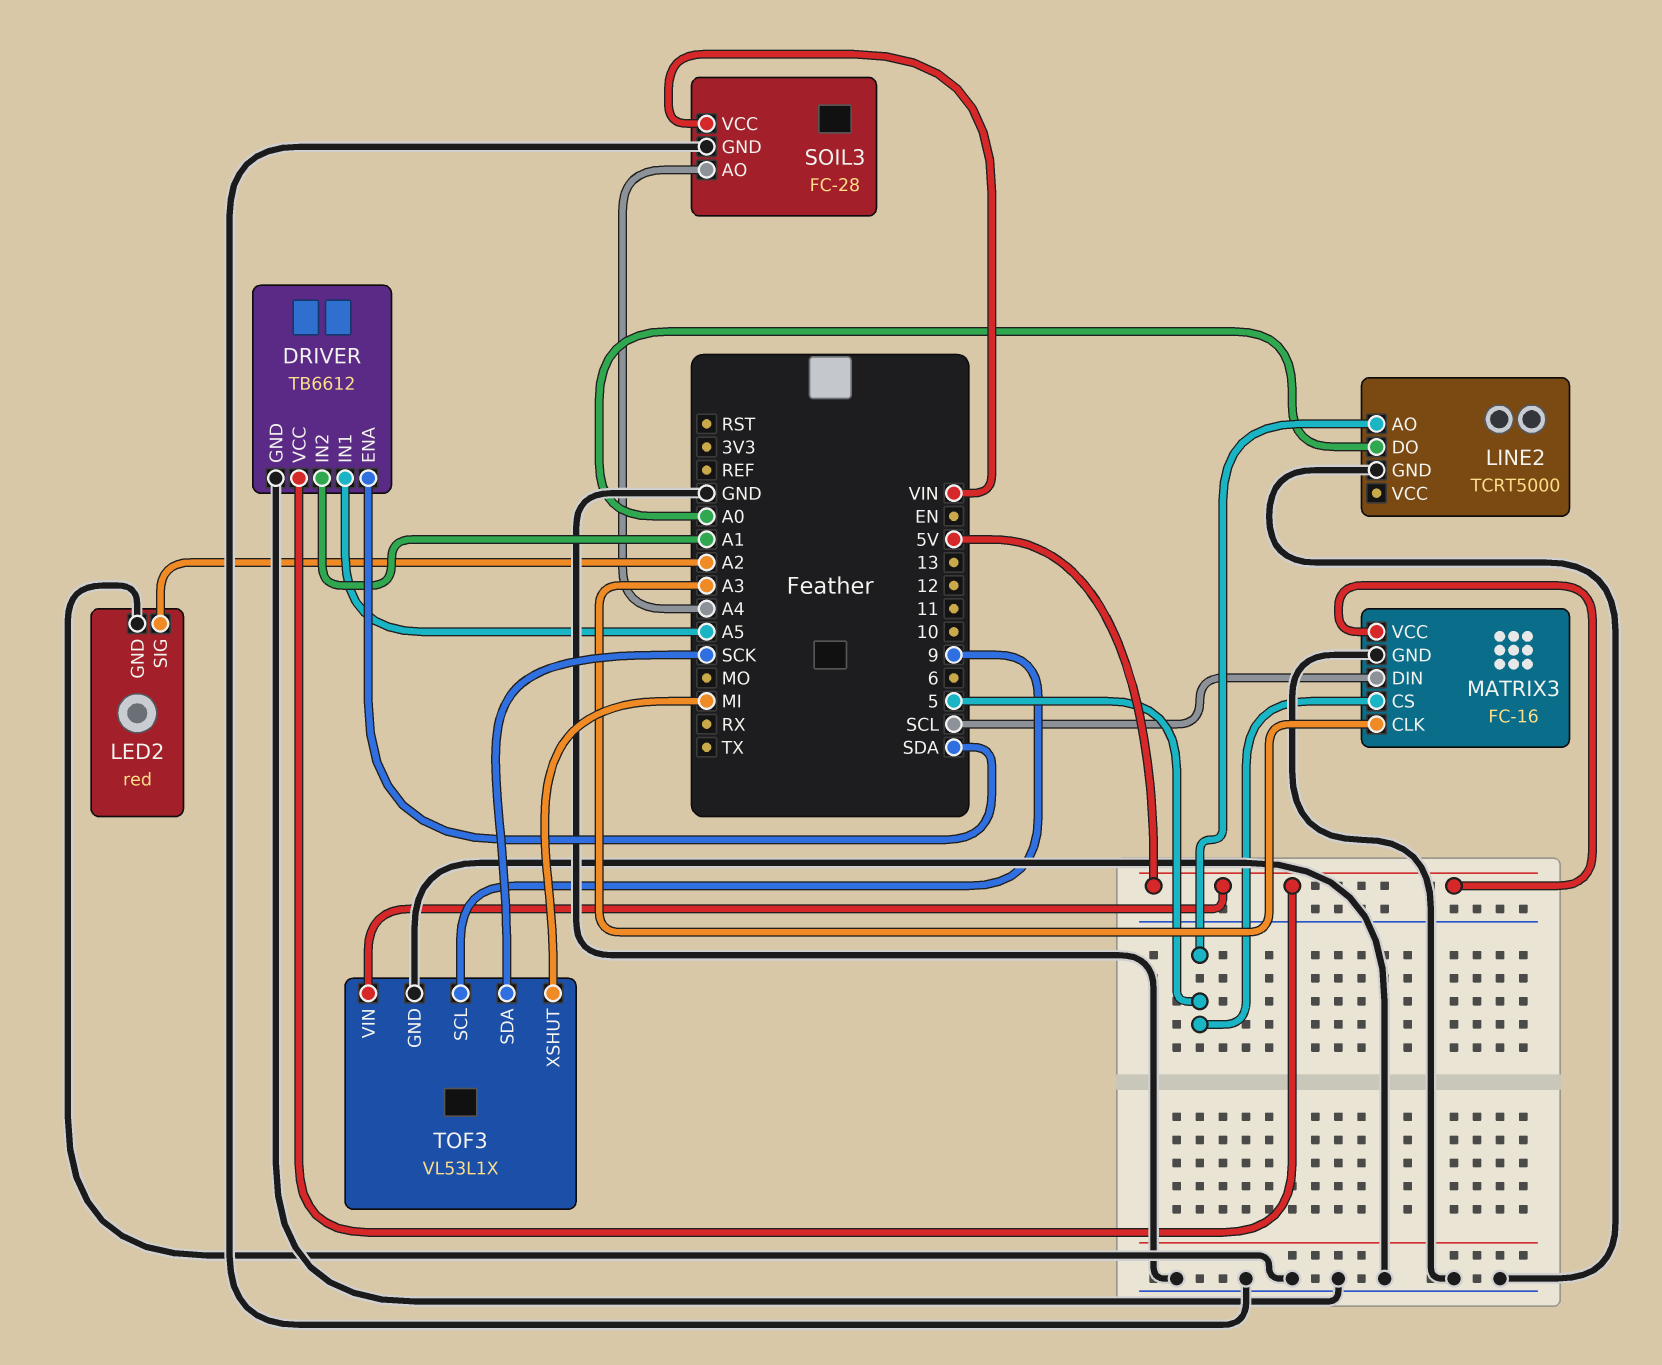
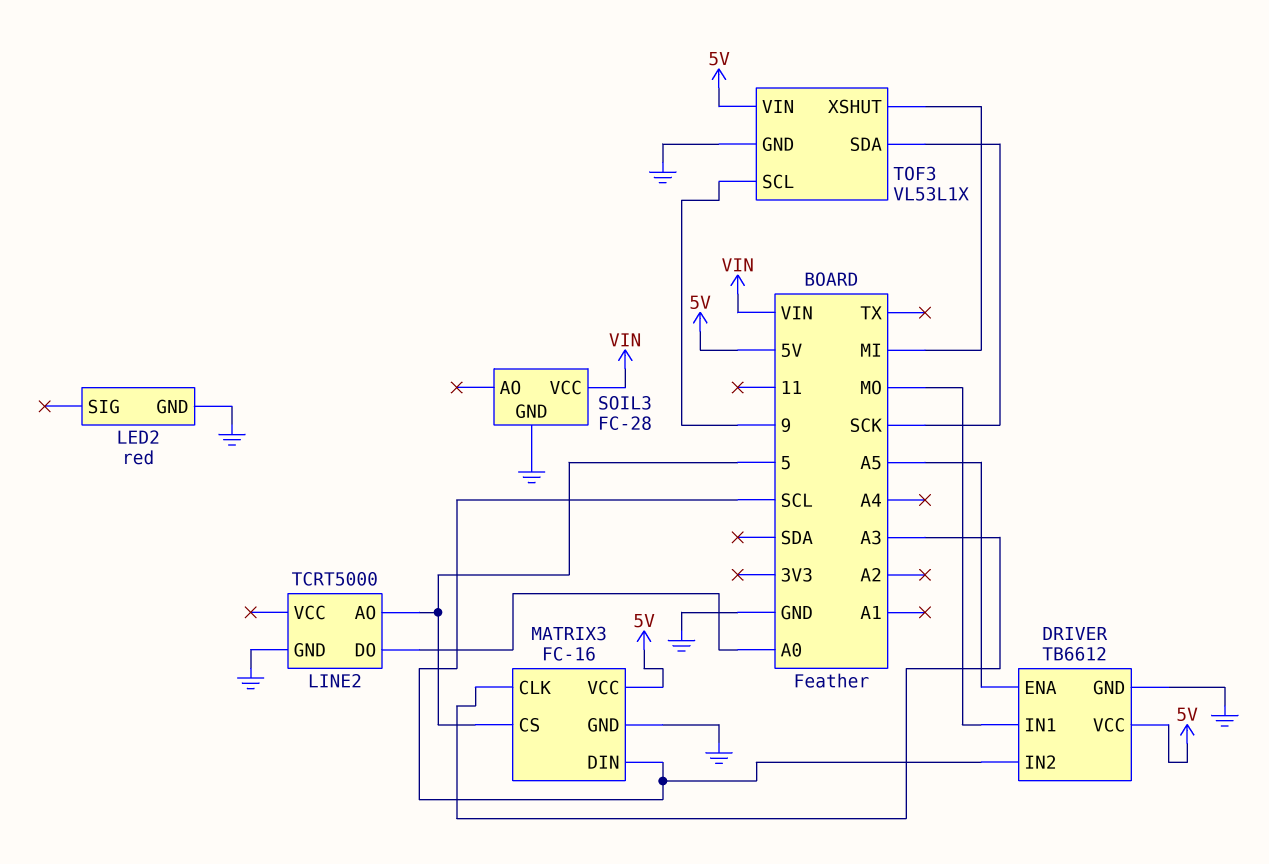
DRIVER pin ENA: SDA -> A5
DRIVER pin IN1: A5 -> MO
DRIVER pin IN2: A1 -> SCL
LED2 pin SIG: A2 -> none
SOIL3 pin AO: A4 -> none

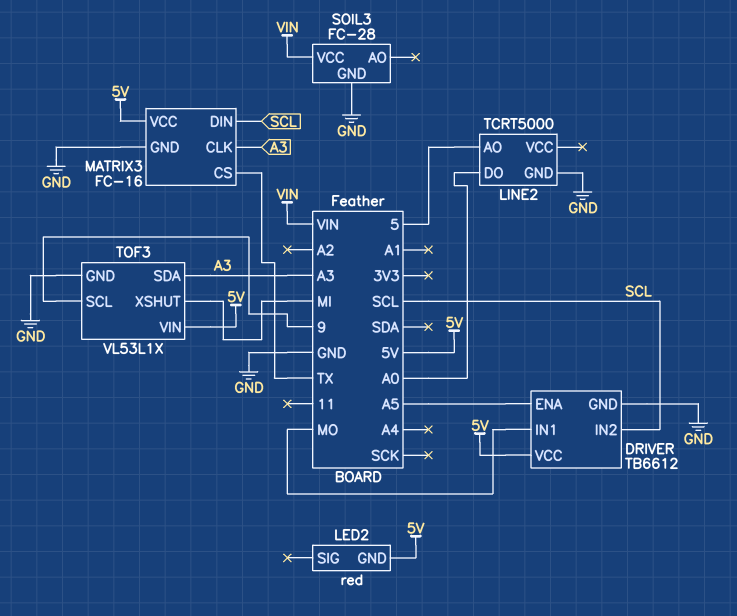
LED2 pin GND: GND -> 5V
MATRIX3 pin CS: 5 -> TX
TOF3 pin SDA: SCK -> A3

